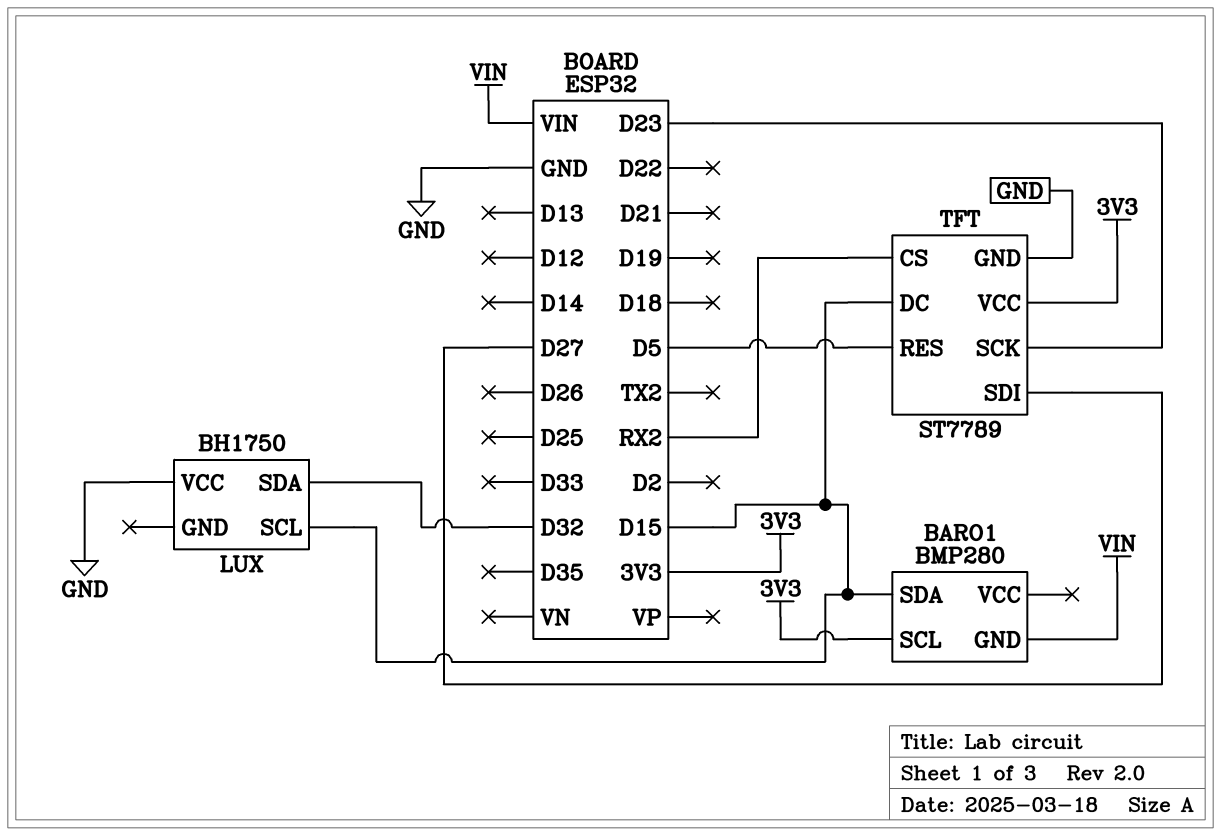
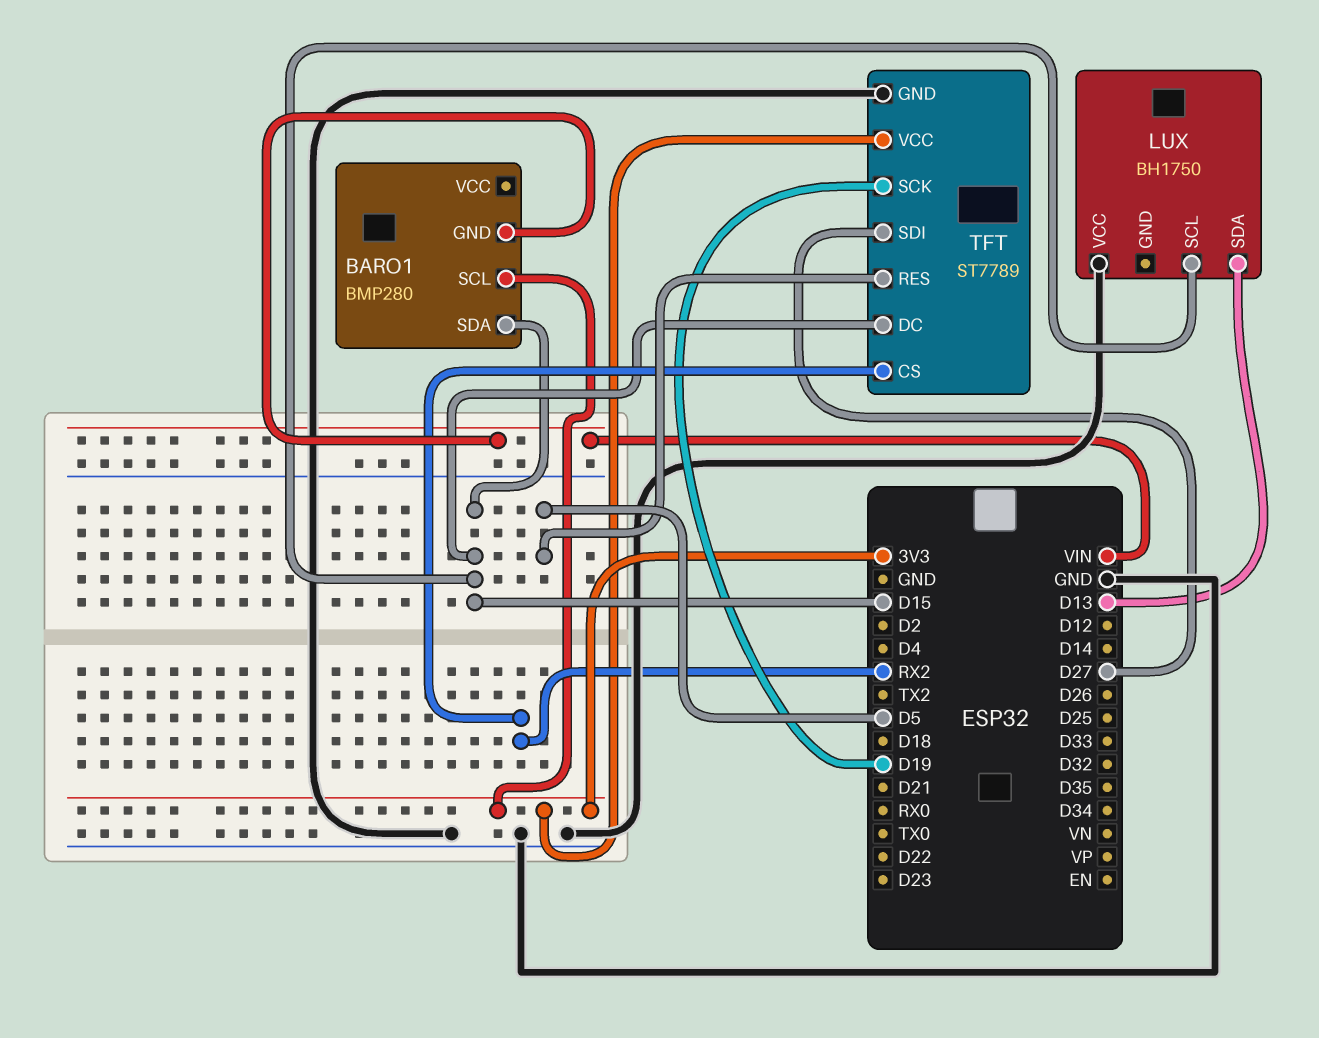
LUX pin SDA: D32 -> D13
TFT pin SCK: D23 -> D19

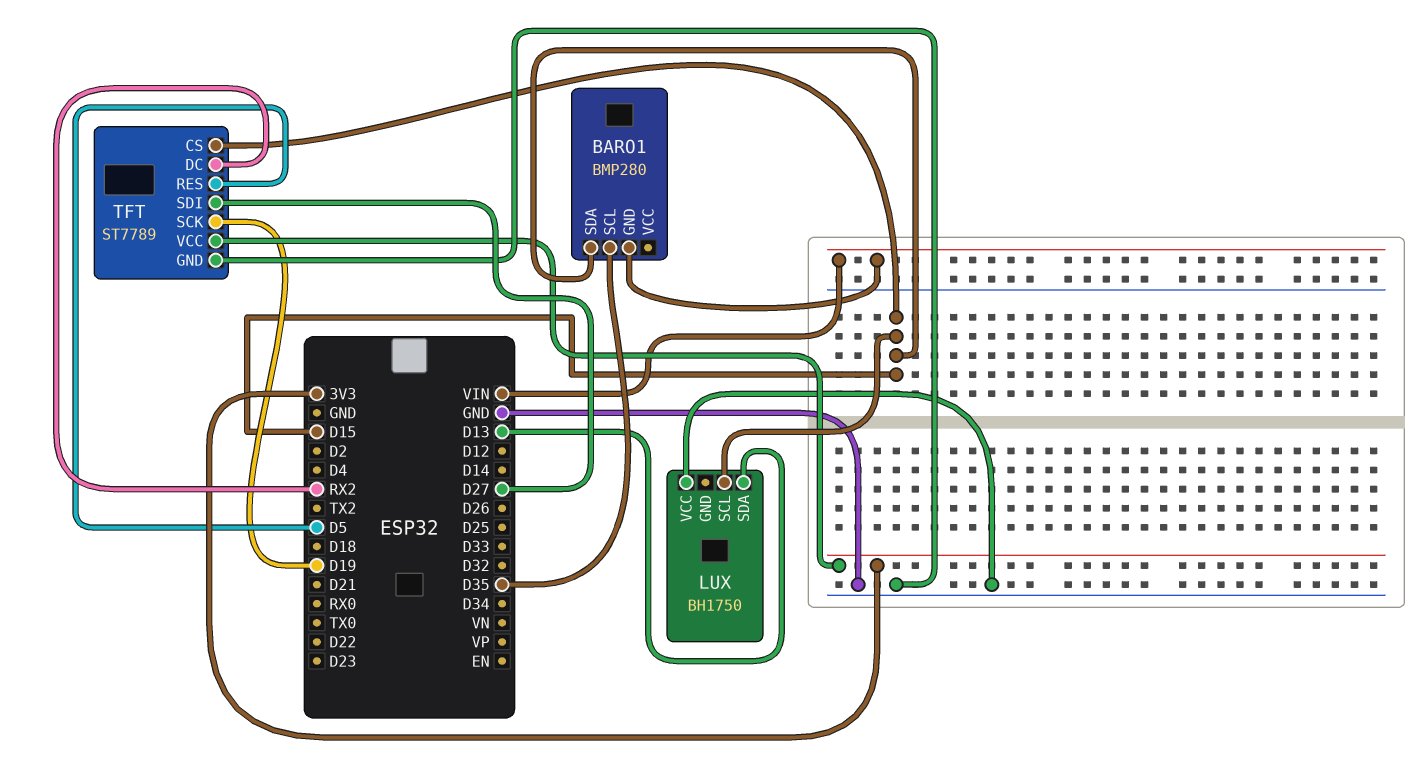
BARO1 pin SCL: 3V3 -> D35
TFT pin CS: RX2 -> D15
TFT pin DC: D15 -> RX2

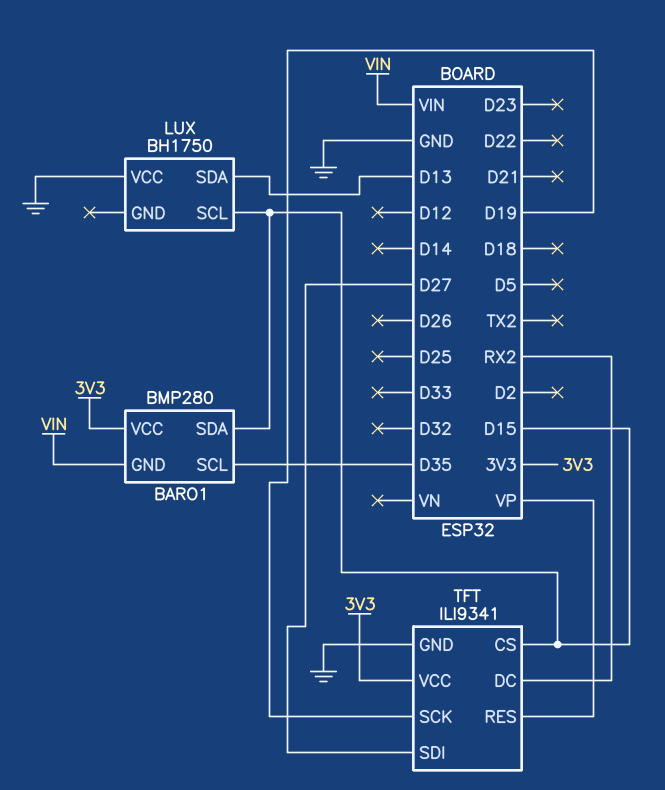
BARO1 pin VCC: none -> 3V3
TFT: ST7789 -> ILI9341
TFT pin RES: D5 -> VP

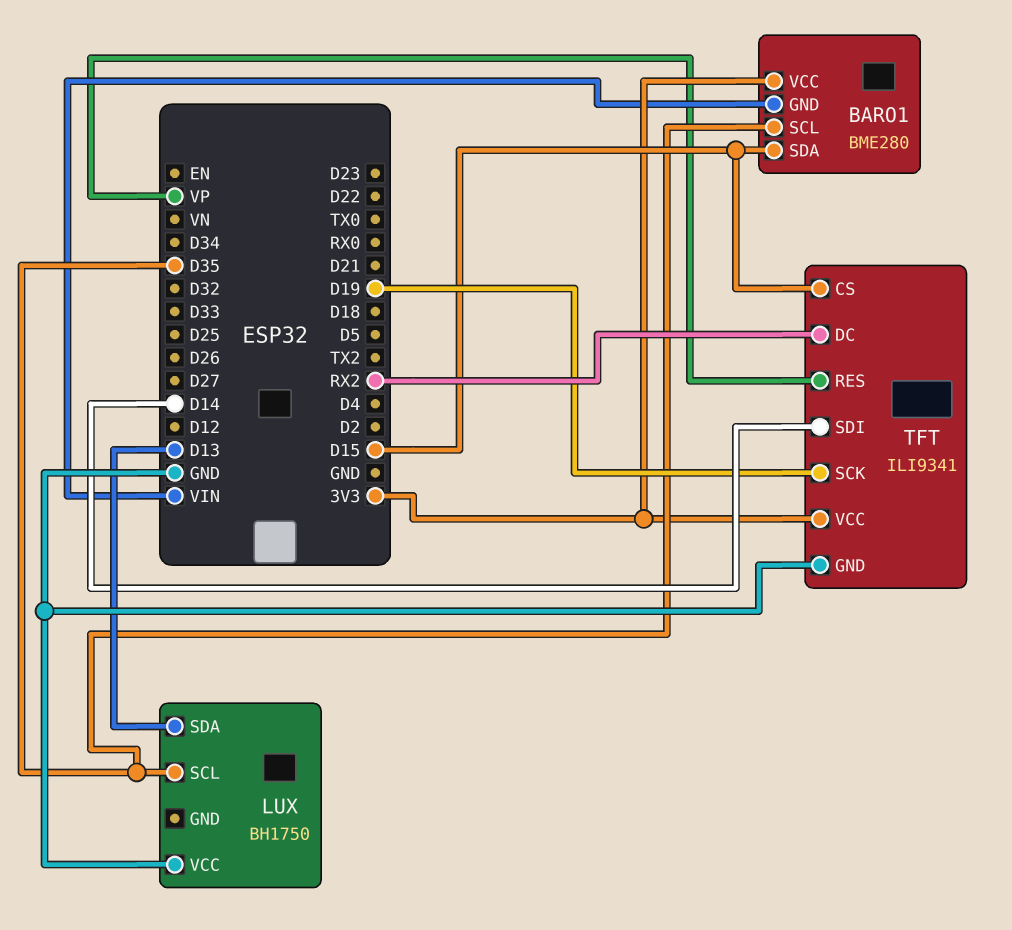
BARO1: BMP280 -> BME280
LUX pin SCL: D15 -> D35
TFT pin SDI: D27 -> D14

